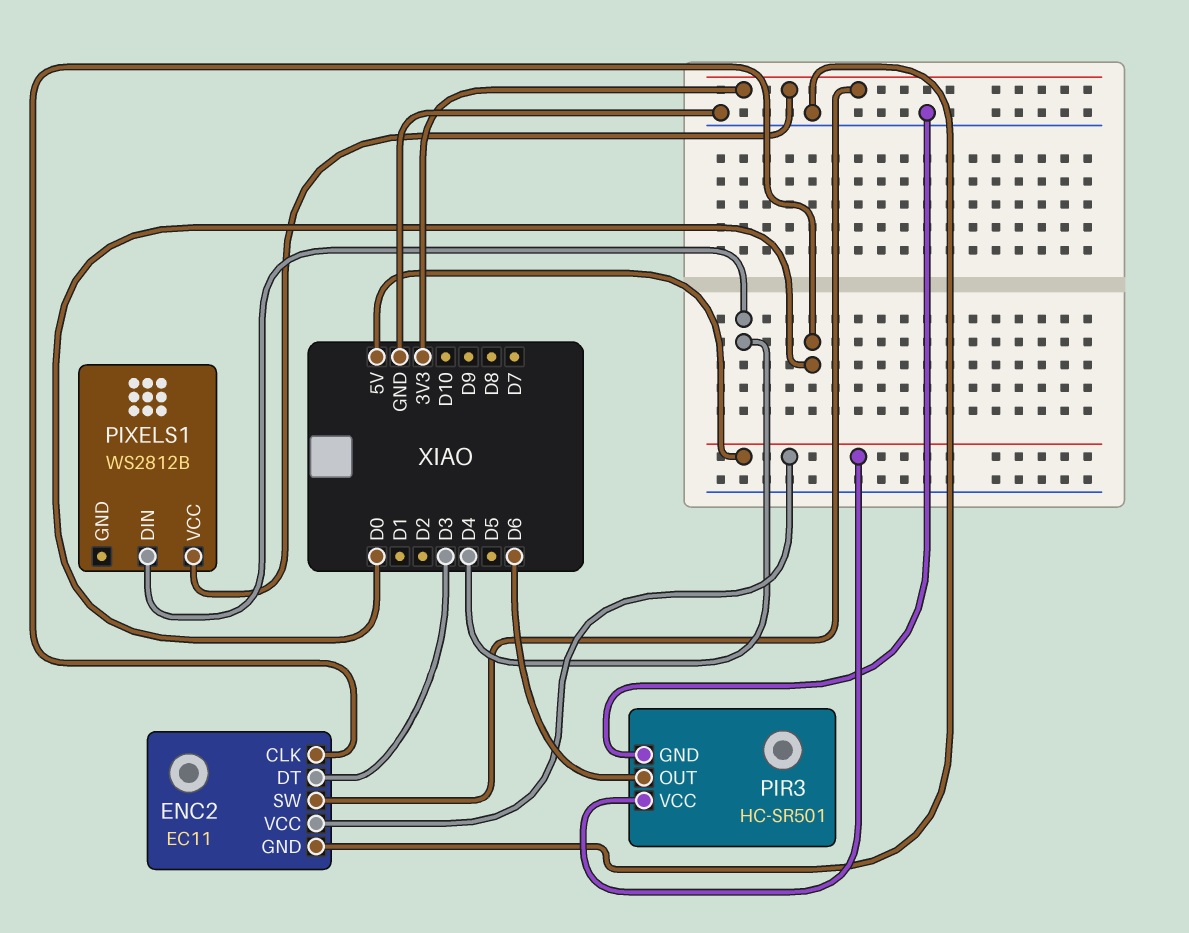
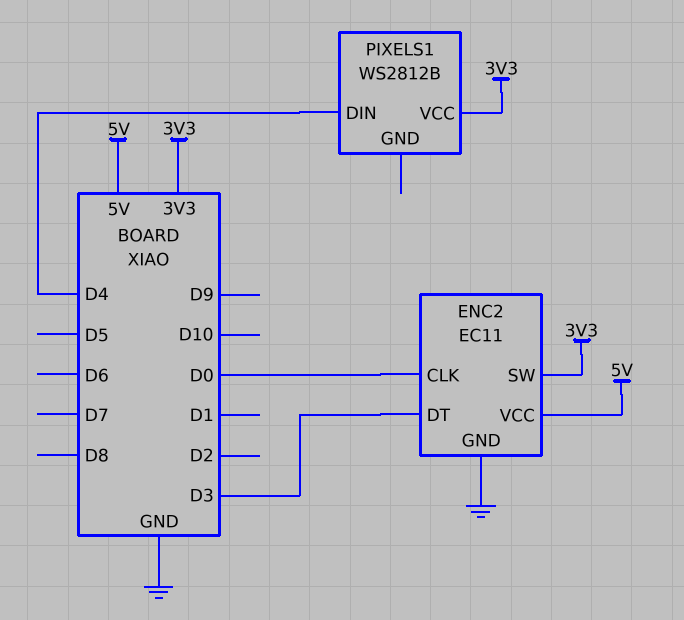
PIR3: HC-SR501 -> none
PIR3 pin GND: GND -> none
PIR3 pin OUT: D6 -> none
PIR3 pin VCC: 5V -> none

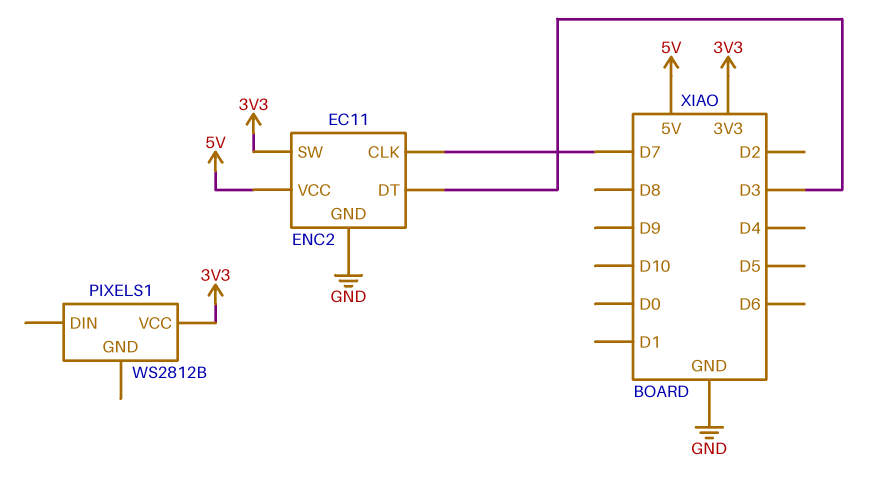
ENC2 pin CLK: D0 -> D7
PIXELS1 pin DIN: D4 -> none

